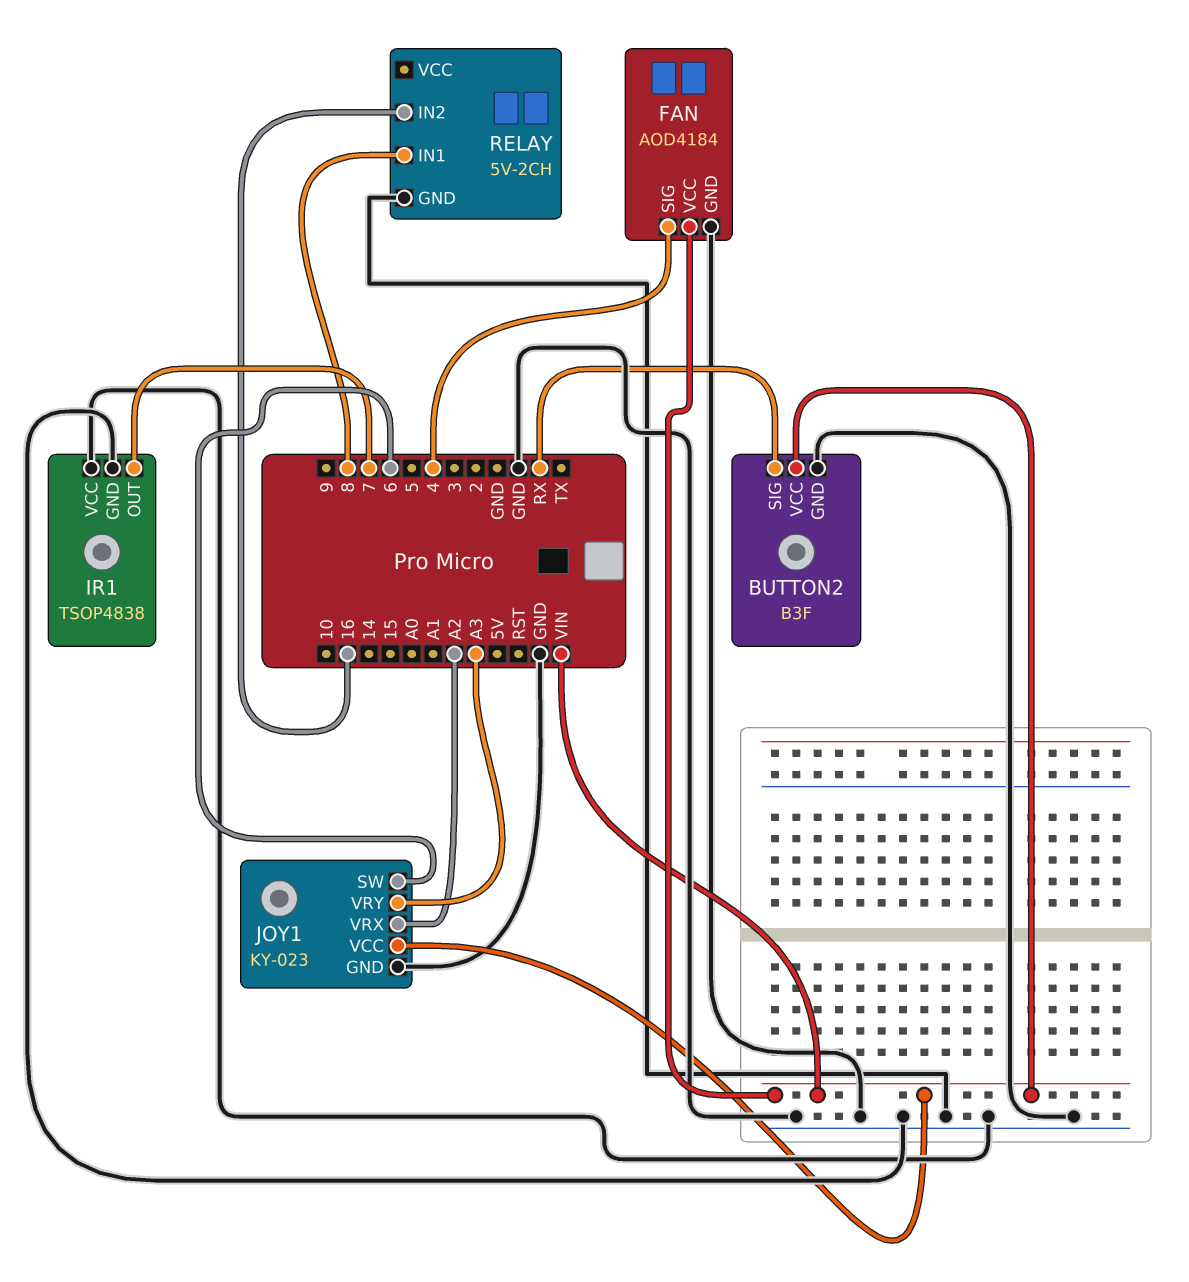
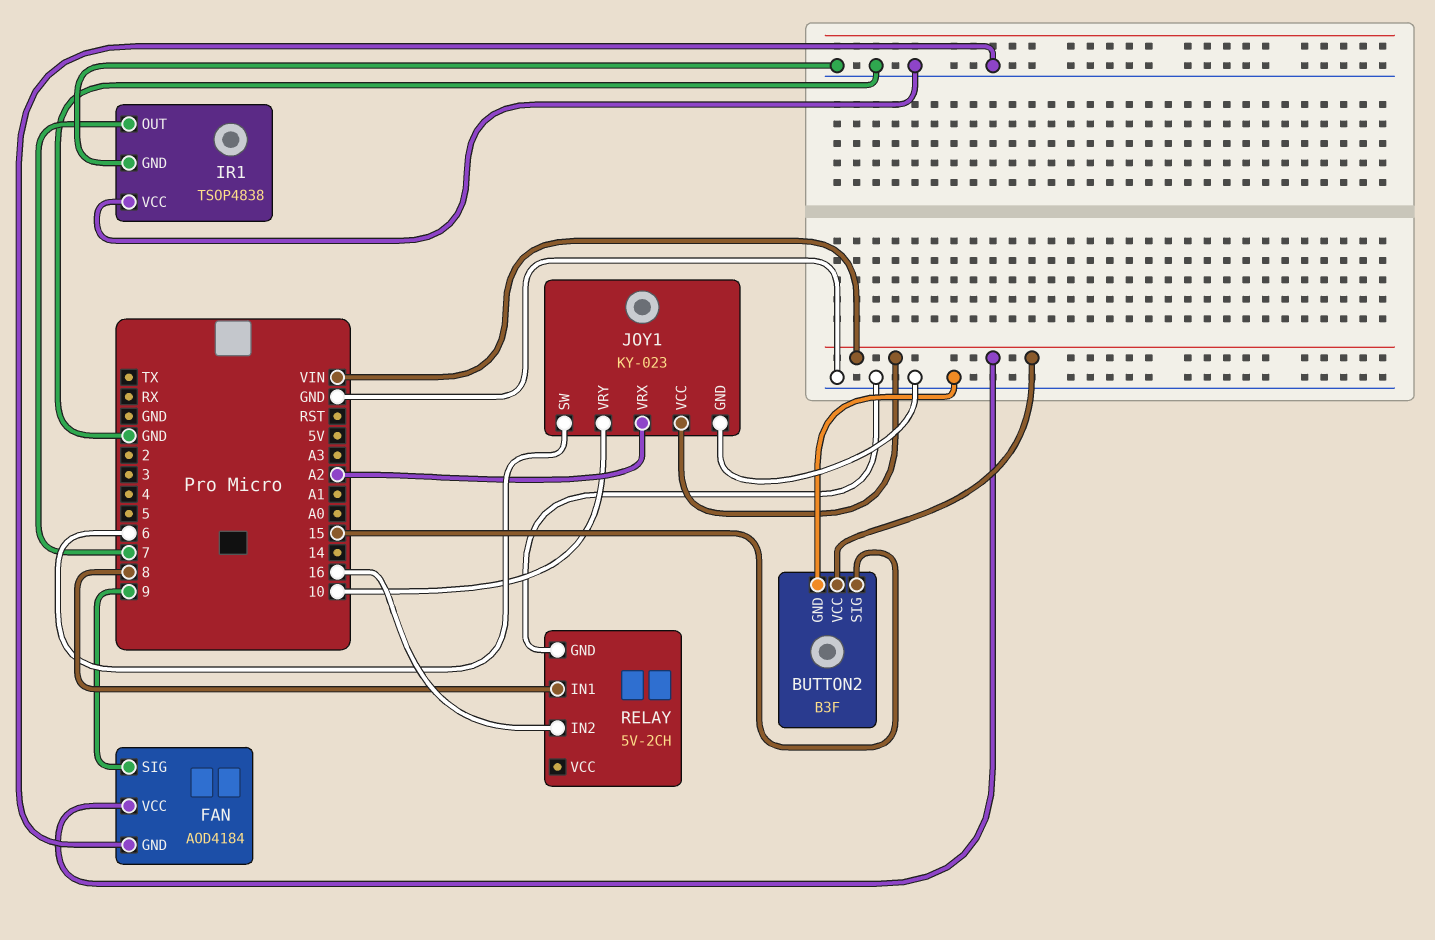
BUTTON2 pin SIG: RX -> 15
FAN pin SIG: 4 -> 9
JOY1 pin VRY: A3 -> 10

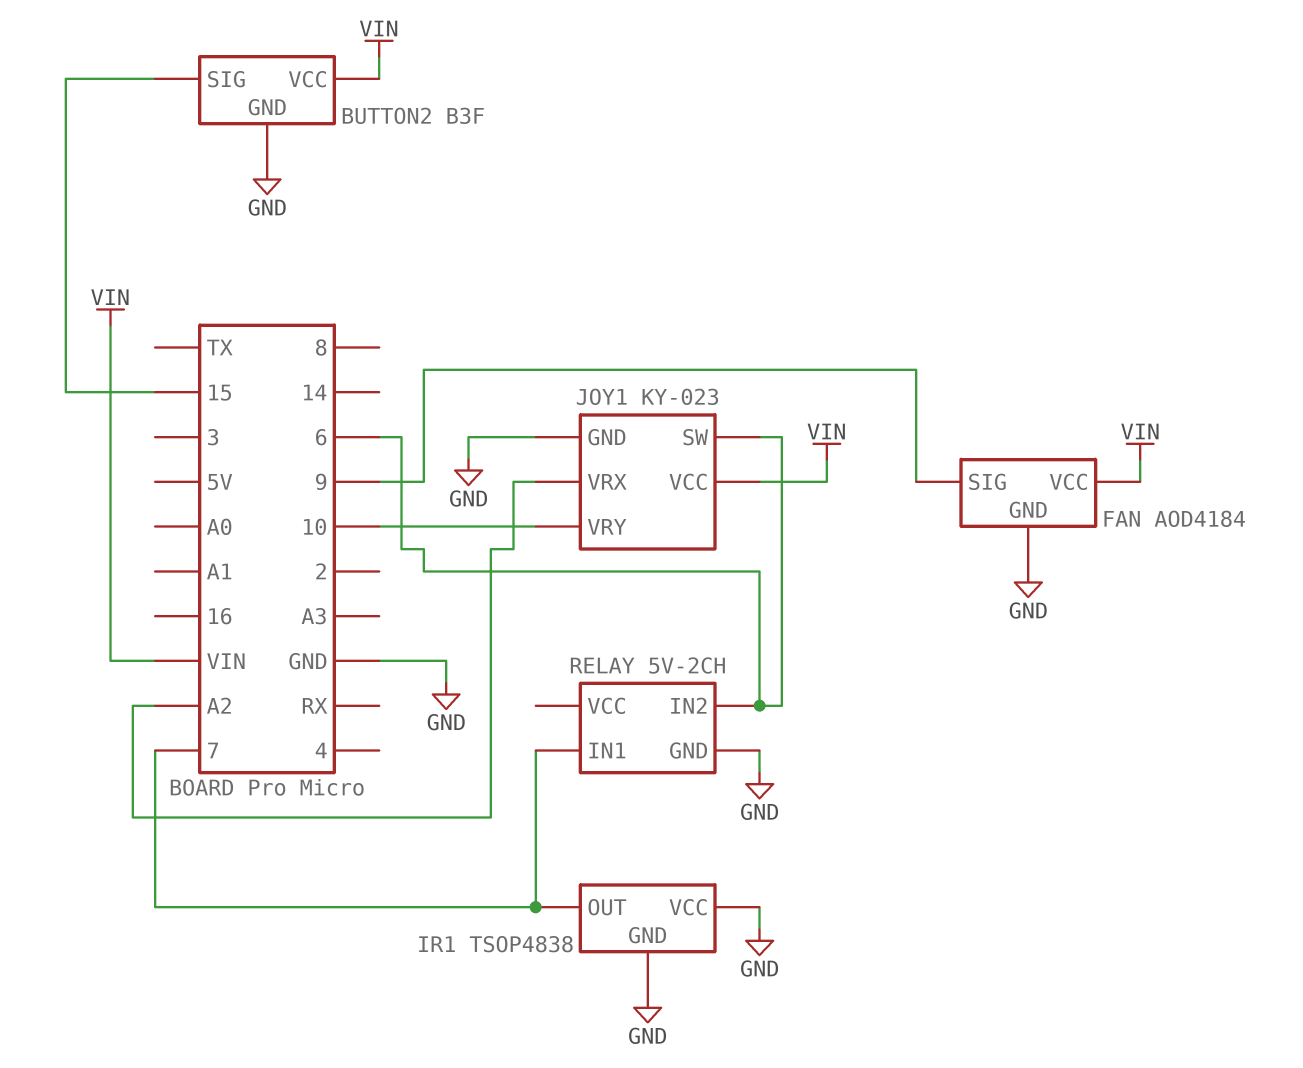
RELAY pin IN1: 8 -> 7
RELAY pin IN2: 16 -> 6

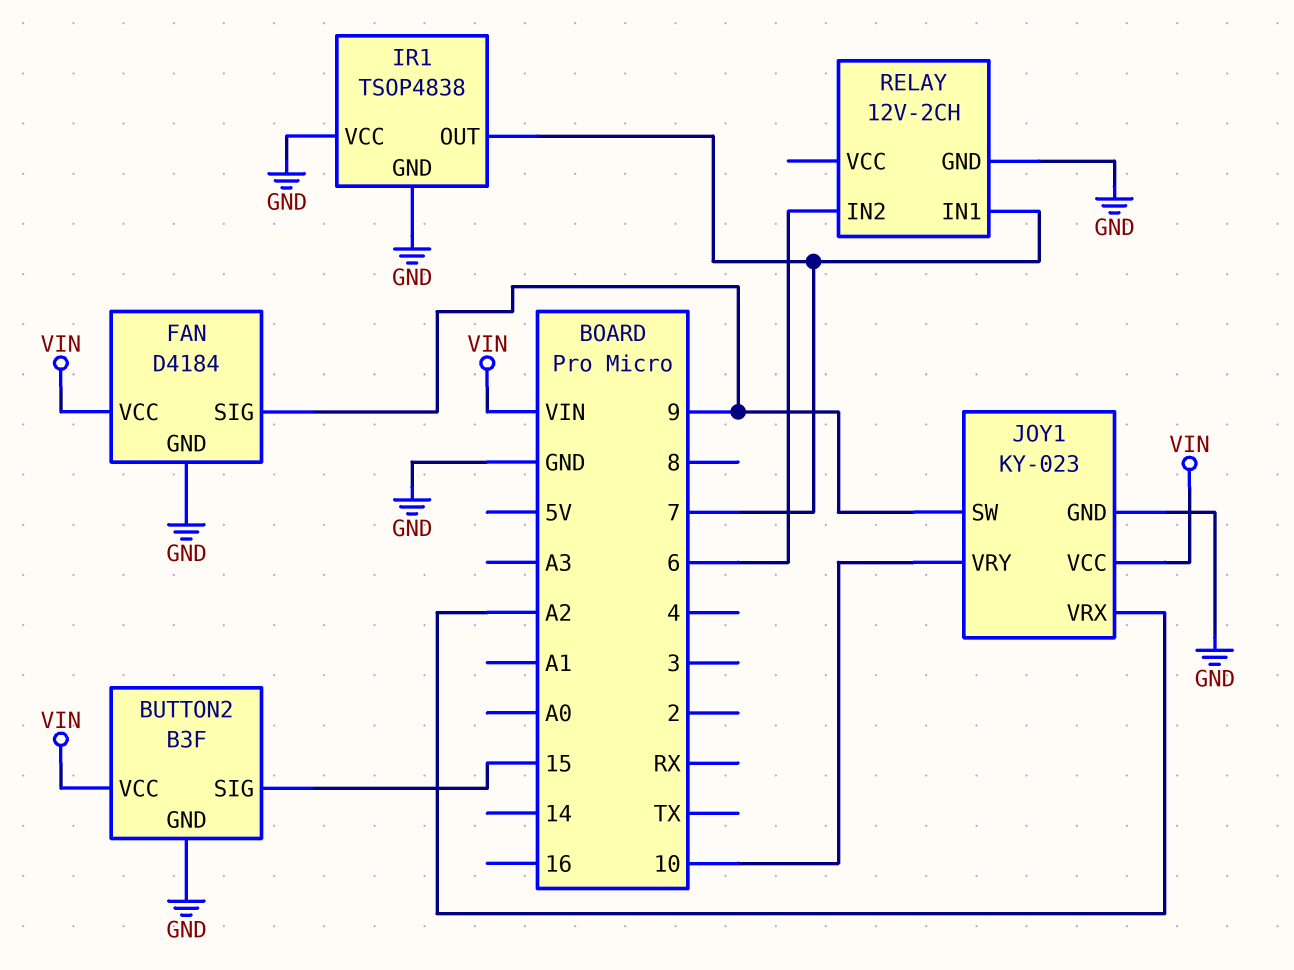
FAN: AOD4184 -> D4184
JOY1 pin SW: 6 -> 9
RELAY: 5V-2CH -> 12V-2CH

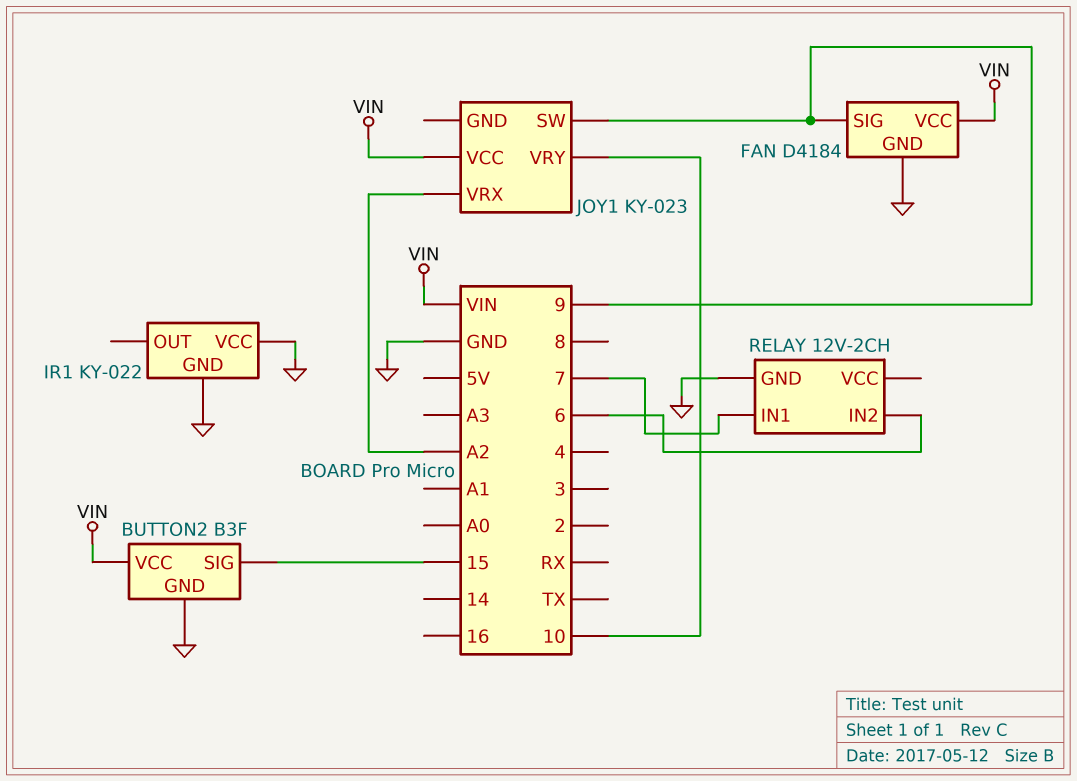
IR1: TSOP4838 -> KY-022
IR1 pin OUT: 7 -> none
JOY1 pin GND: GND -> none

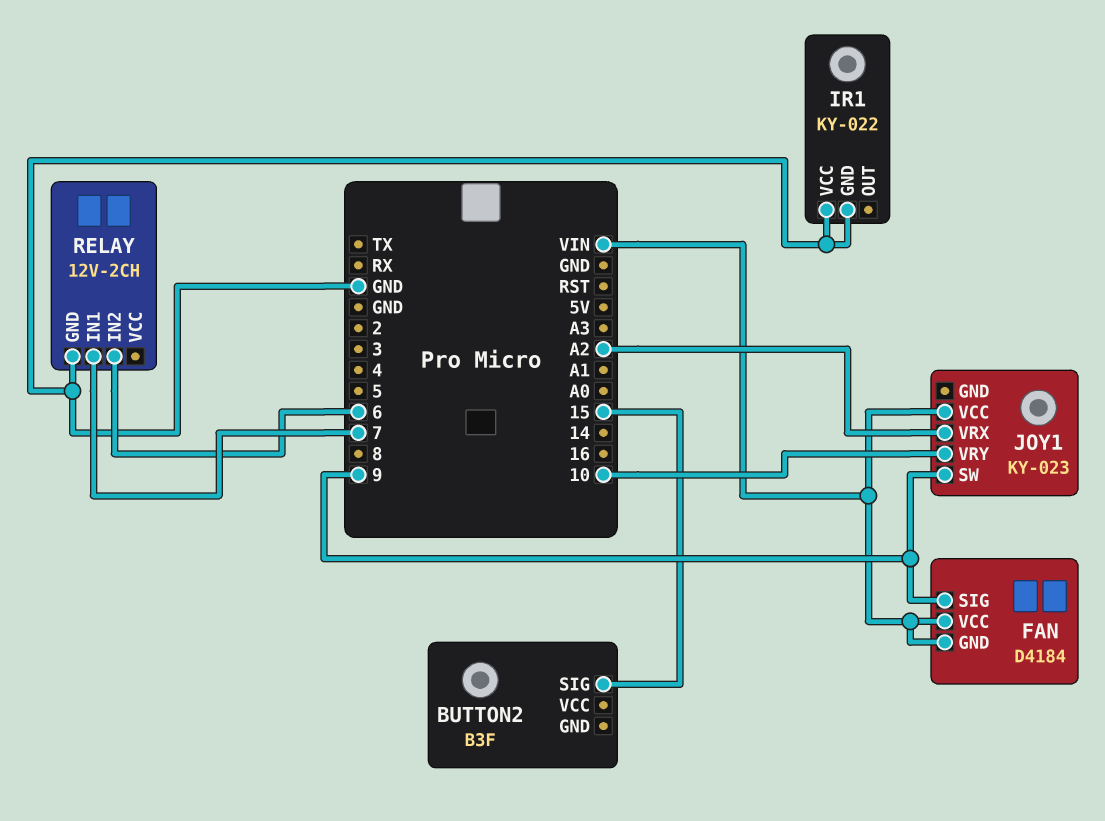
BUTTON2 pin GND: GND -> none
BUTTON2 pin VCC: VIN -> none
FAN pin GND: GND -> VIN

